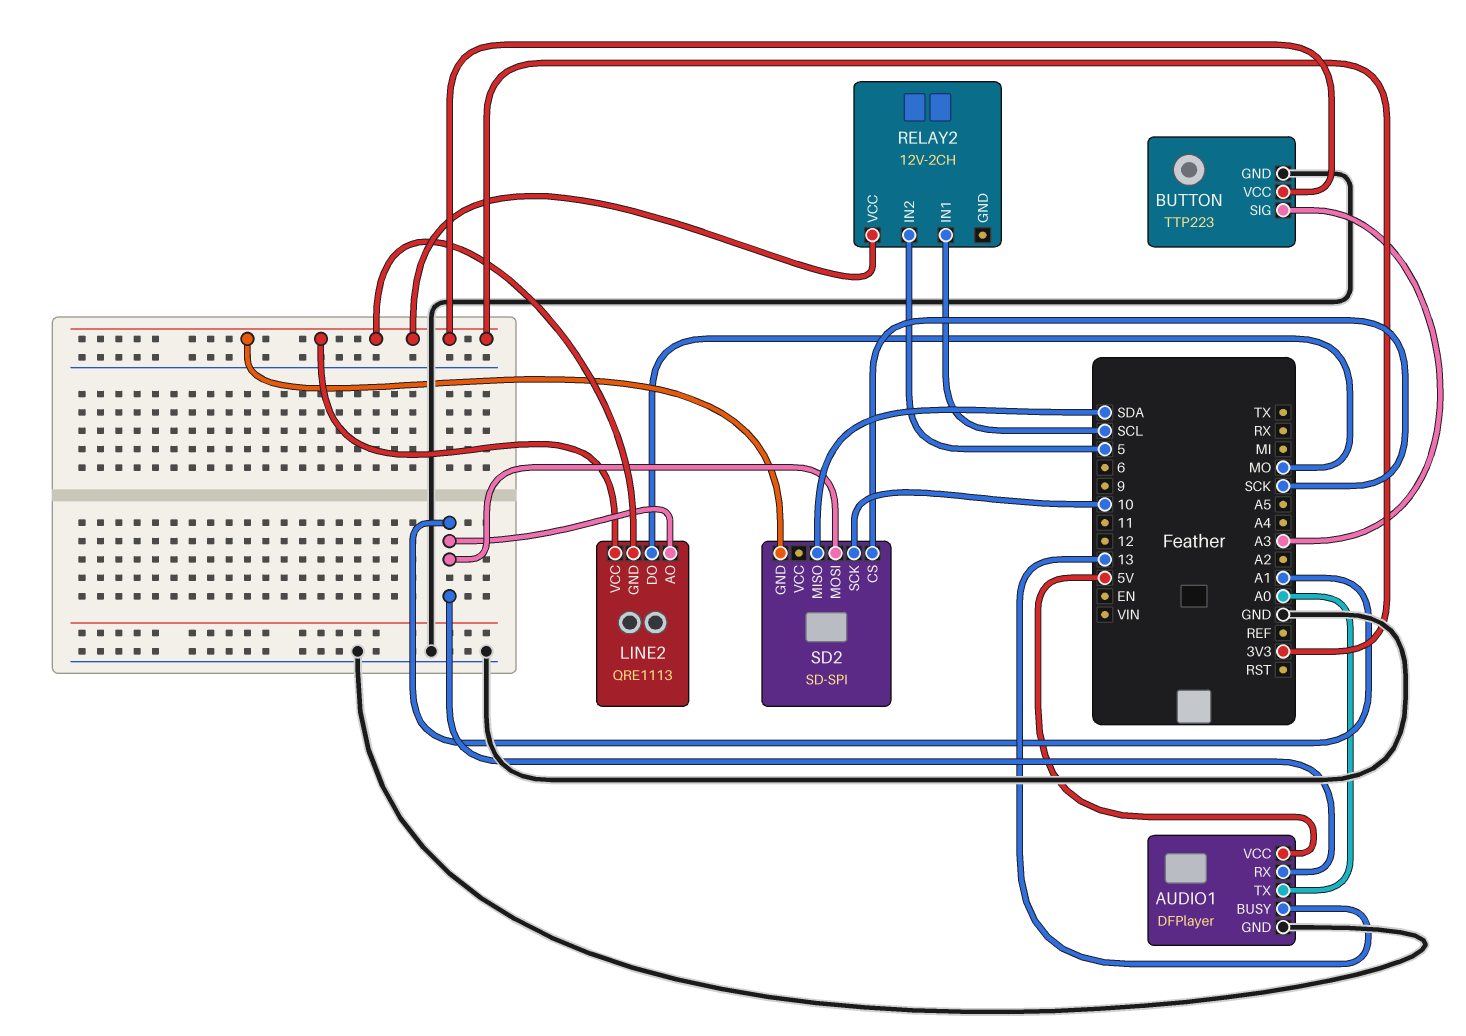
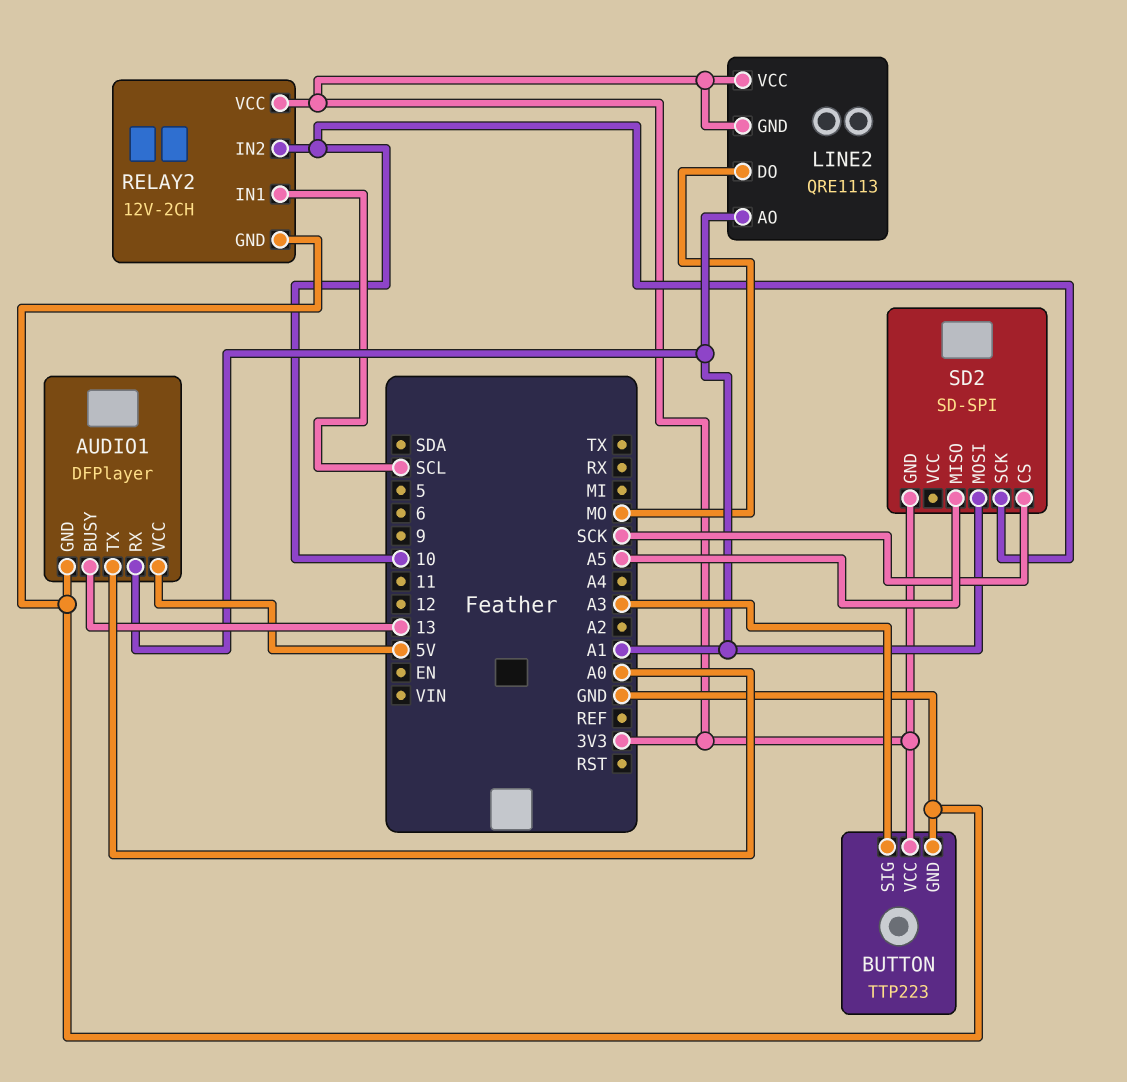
RELAY2 pin GND: none -> GND
RELAY2 pin IN2: 5 -> 10
SD2 pin MISO: SDA -> A5

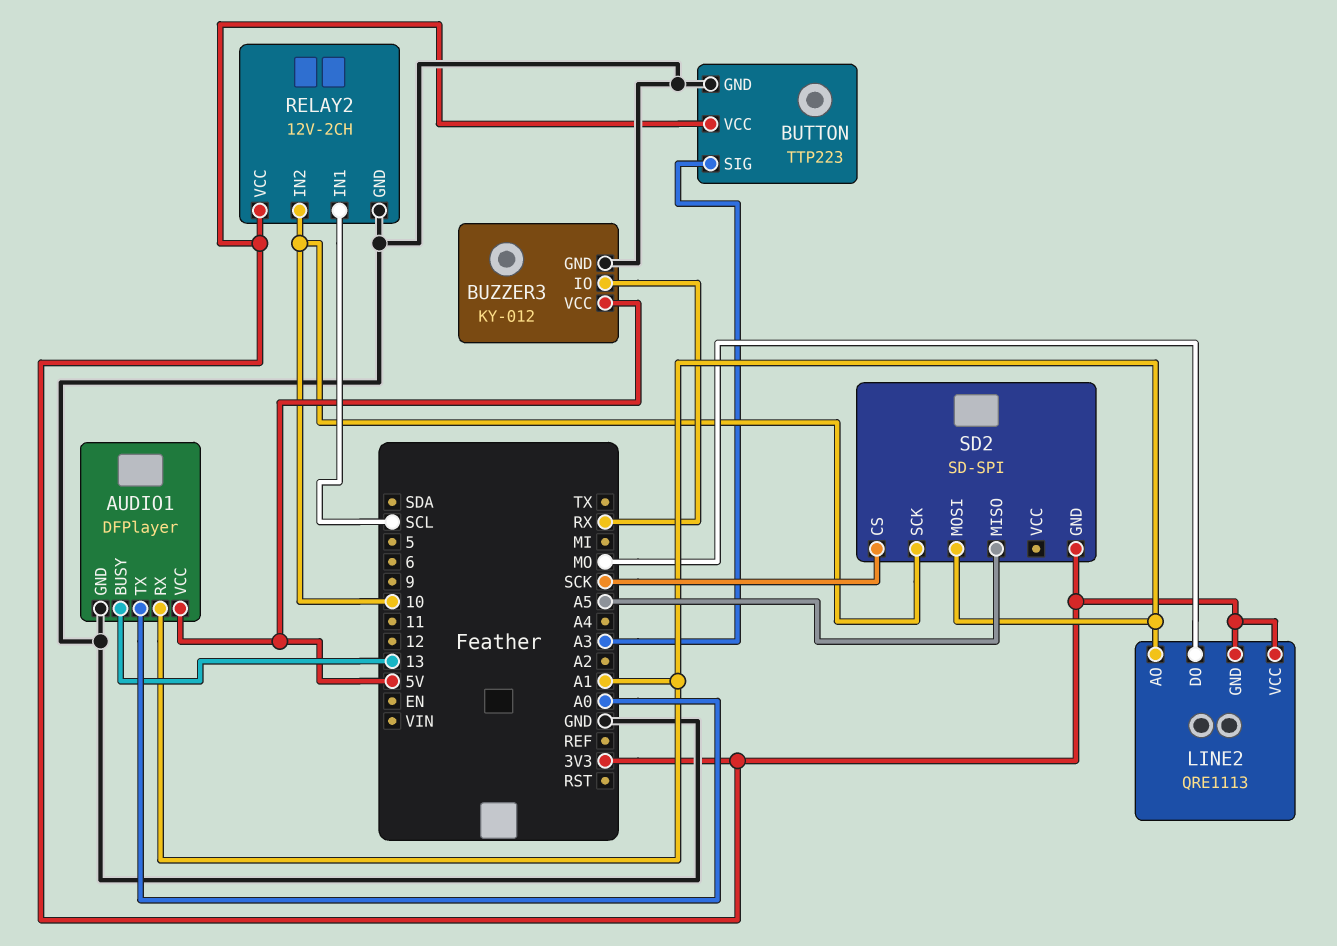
BUZZER3: none -> KY-012
BUZZER3 pin GND: none -> GND
BUZZER3 pin IO: none -> RX
BUZZER3 pin VCC: none -> 5V

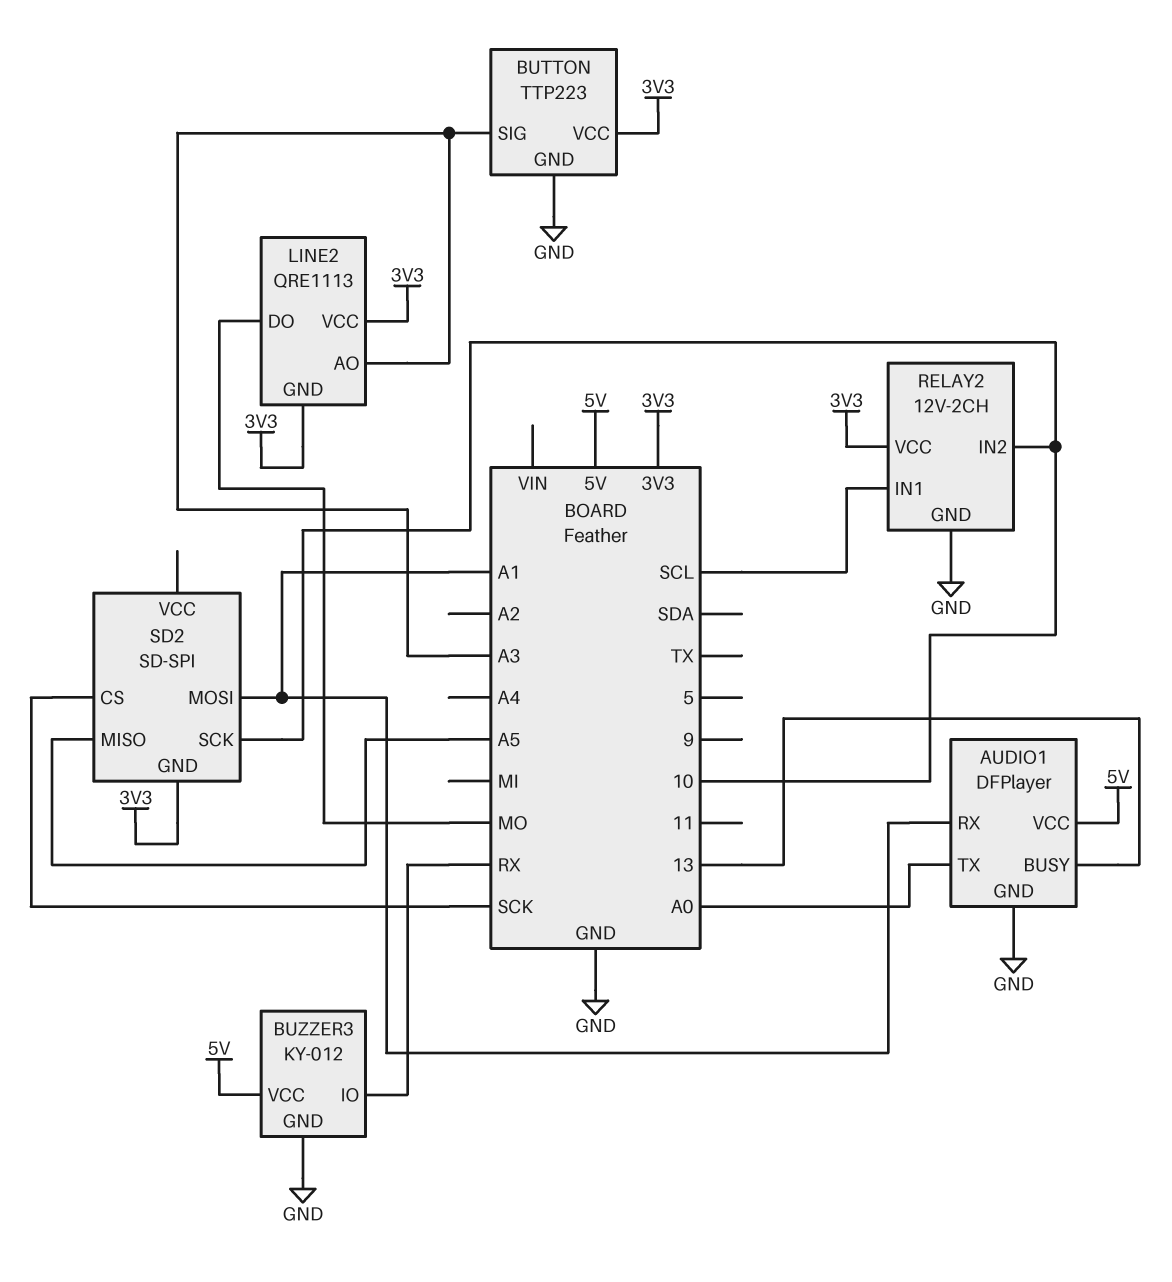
LINE2 pin AO: A1 -> A3

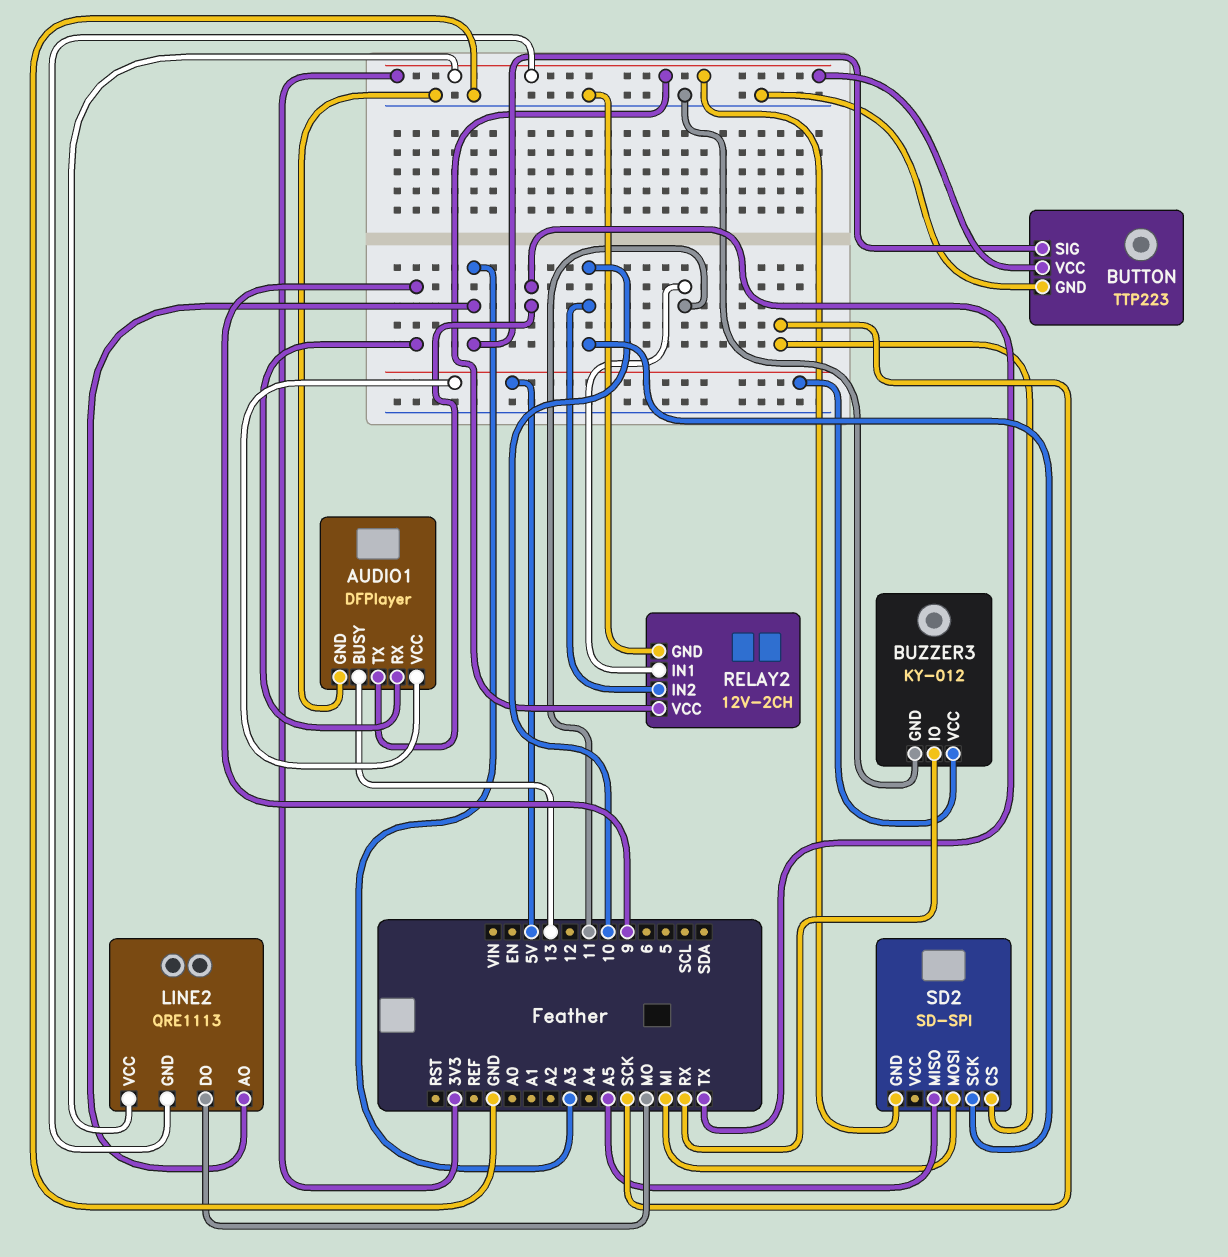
AUDIO1 pin RX: A1 -> 9
AUDIO1 pin TX: A0 -> TX
RELAY2 pin IN1: SCL -> 11
SD2 pin MOSI: A1 -> MI

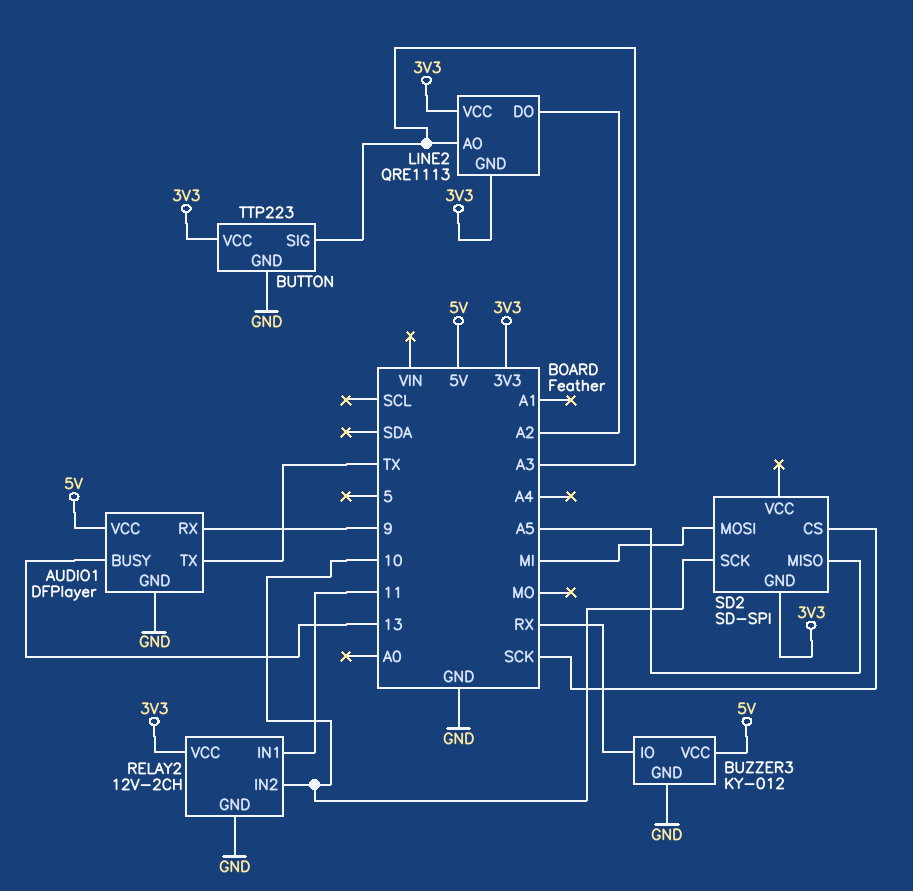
LINE2 pin DO: MO -> A2

